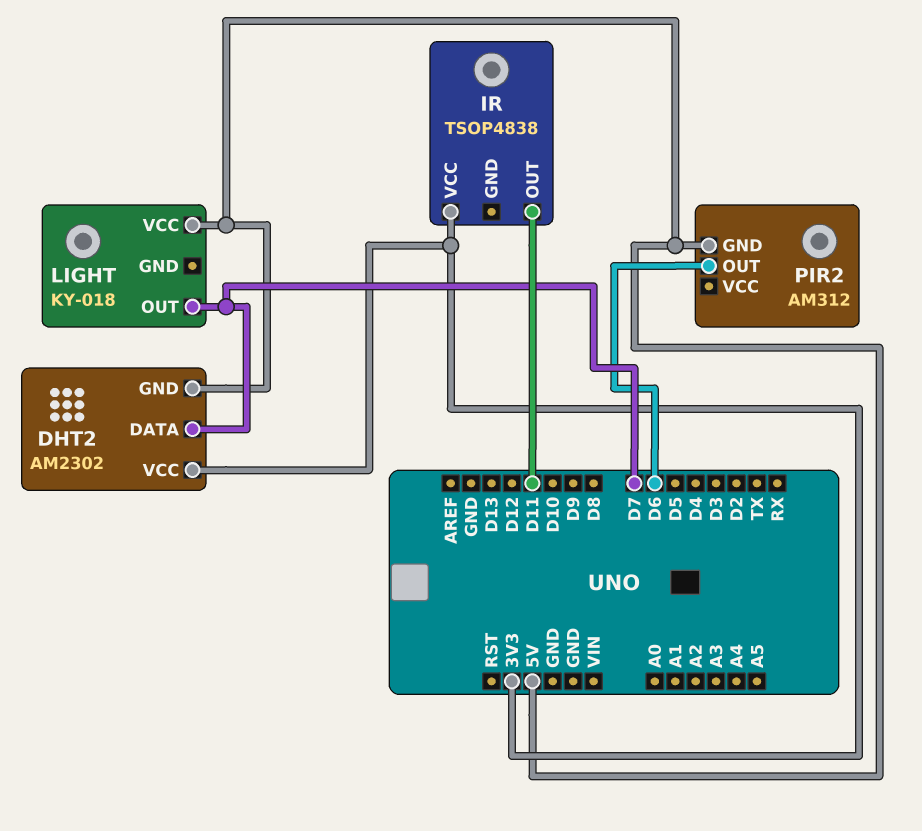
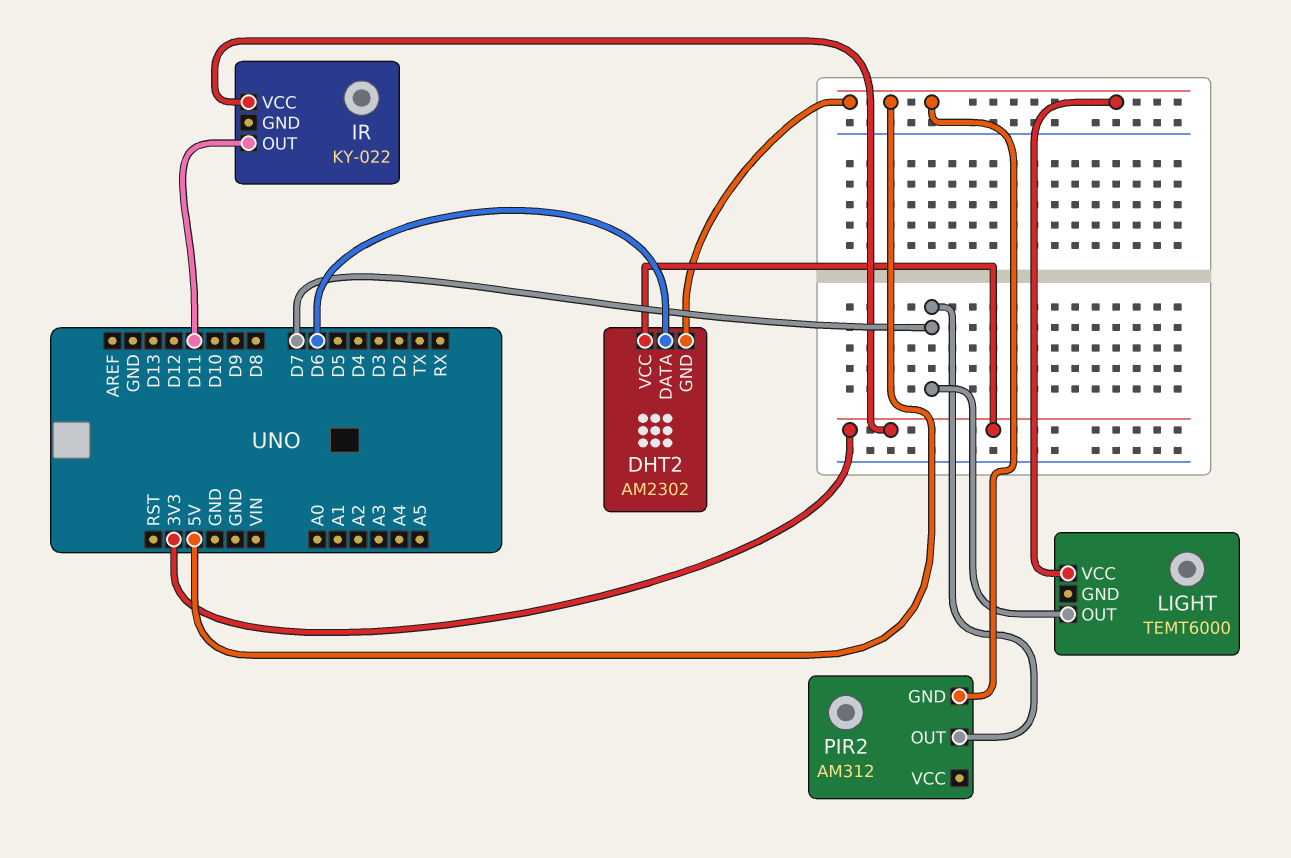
DHT2 pin DATA: D7 -> D6
IR: TSOP4838 -> KY-022
LIGHT: KY-018 -> TEMT6000
PIR2 pin OUT: D6 -> D7

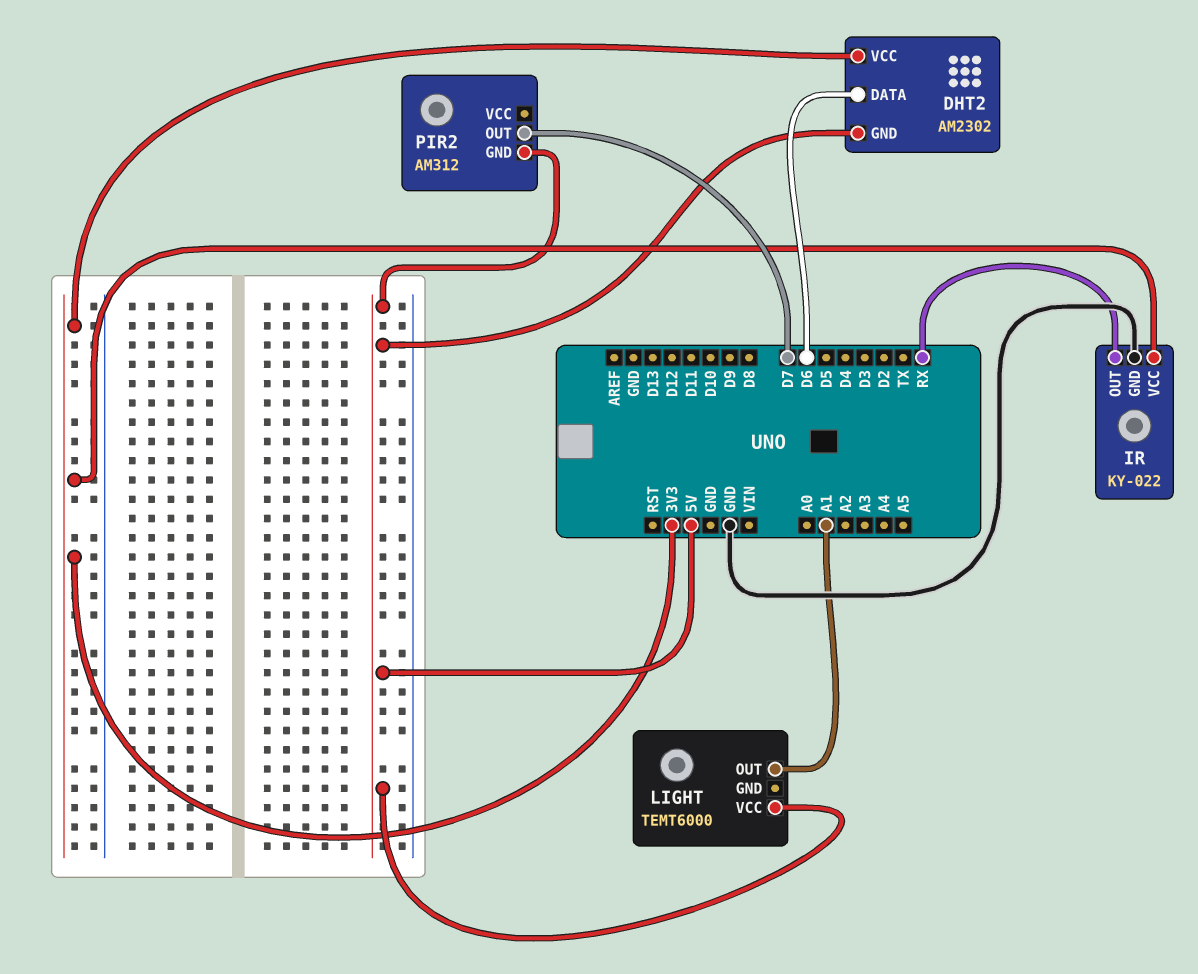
IR pin GND: none -> GND
IR pin OUT: D11 -> RX
LIGHT pin OUT: D7 -> A1

